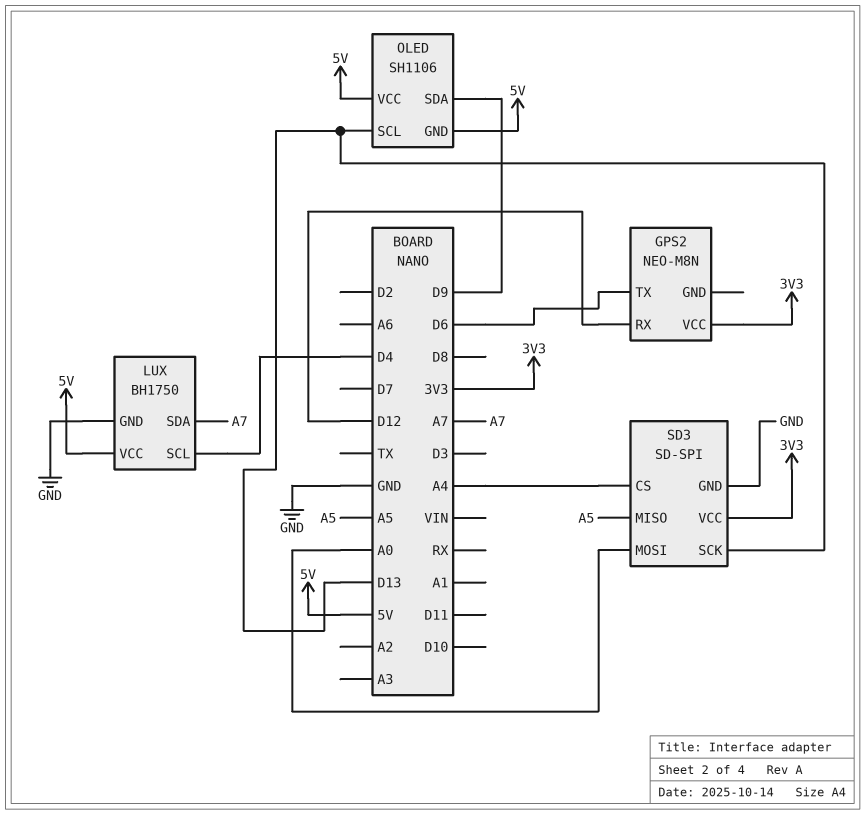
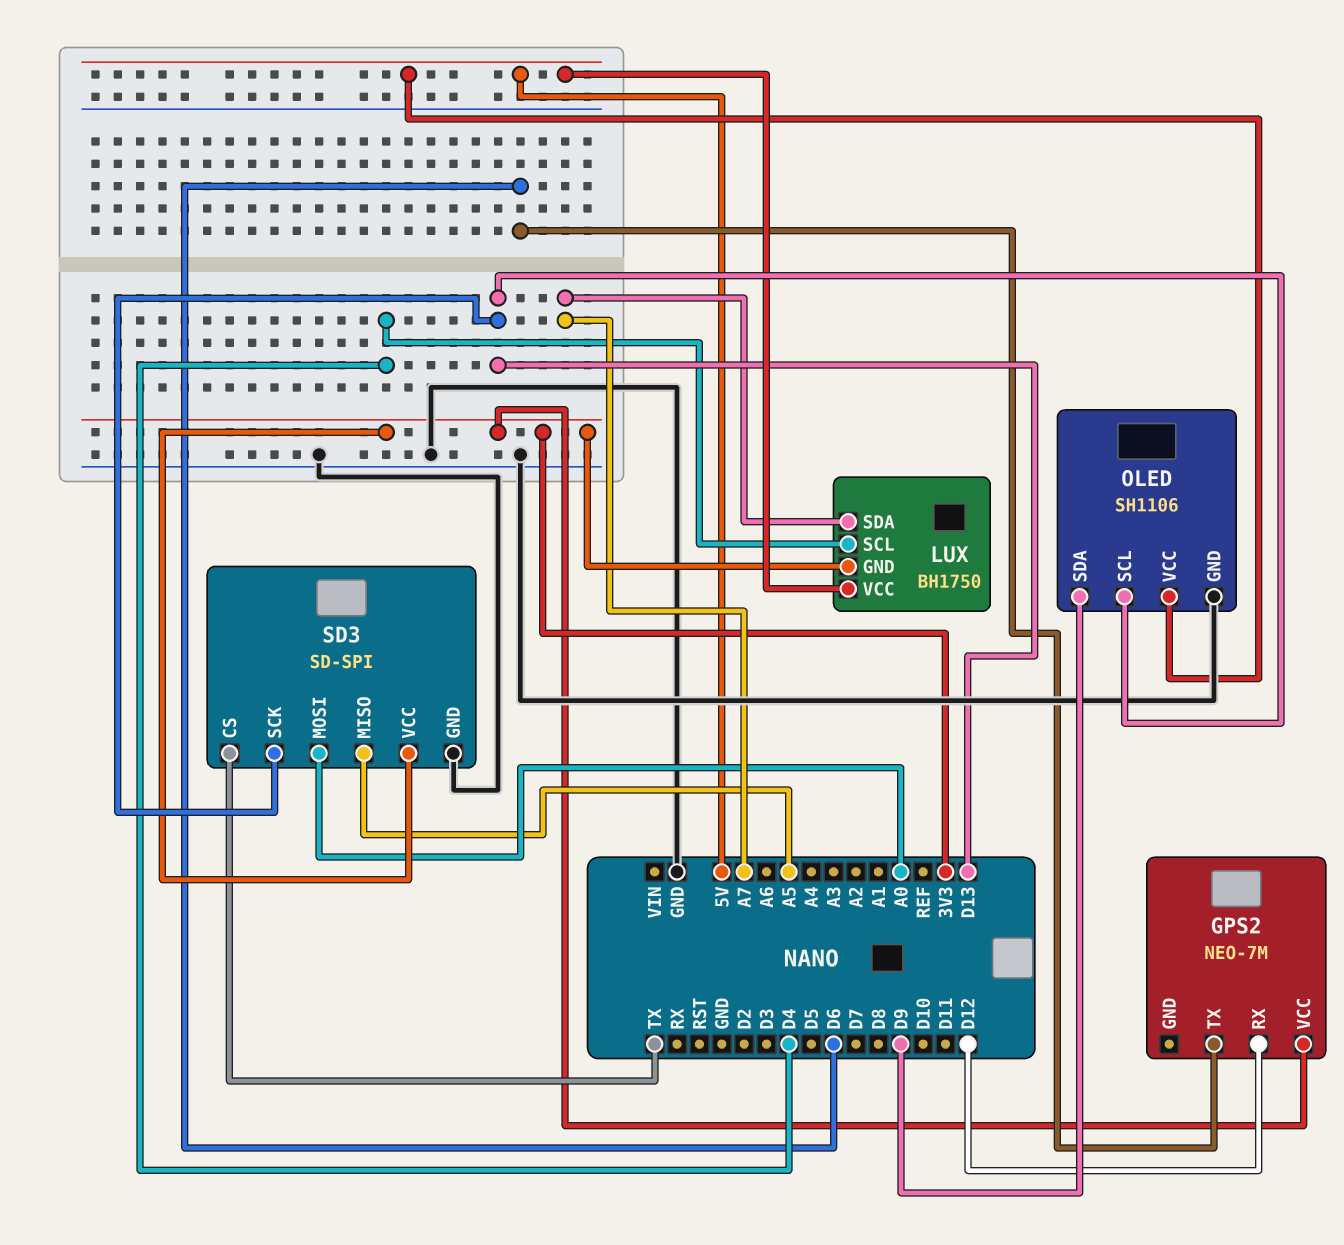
GPS2: NEO-M8N -> NEO-7M
LUX pin GND: GND -> 3V3
OLED pin GND: 5V -> GND
SD3 pin CS: A4 -> TX

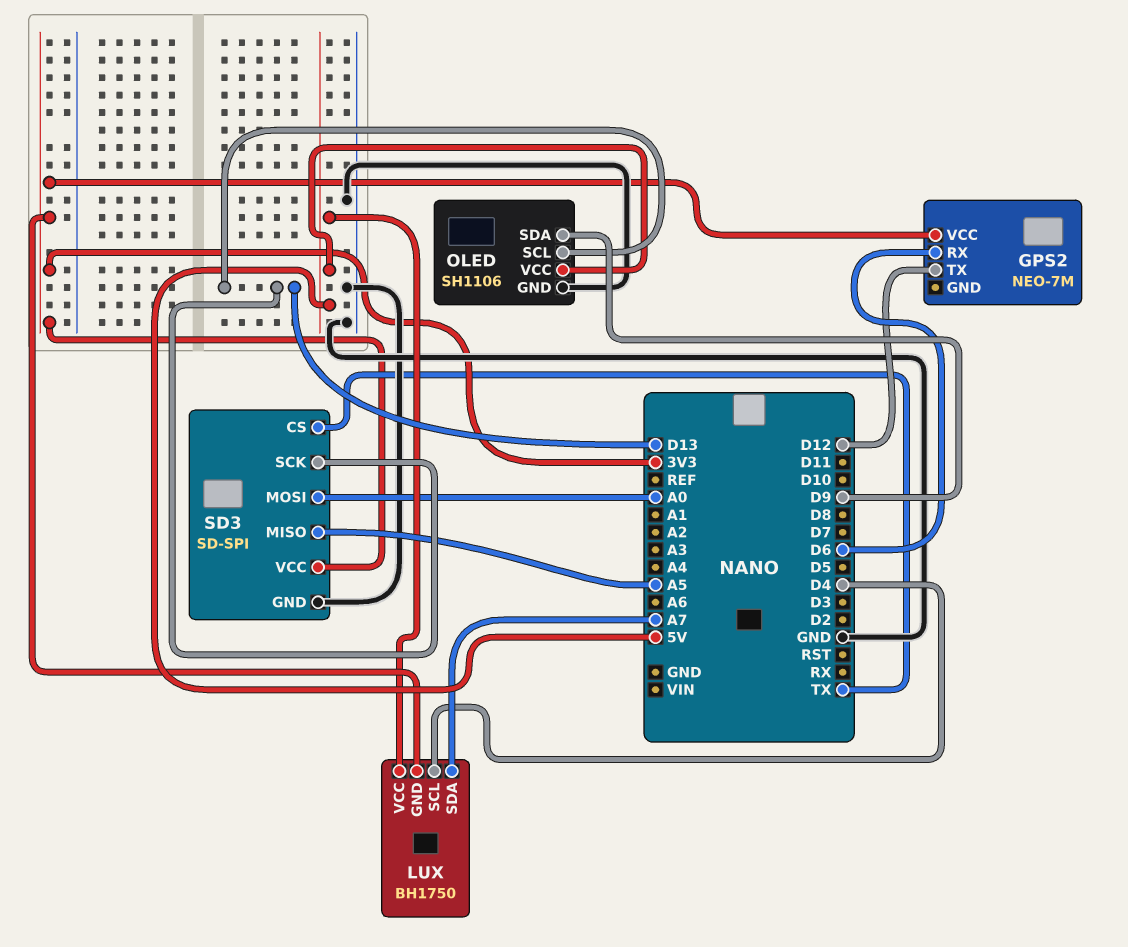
GPS2 pin RX: D12 -> D6
GPS2 pin TX: D6 -> D12

